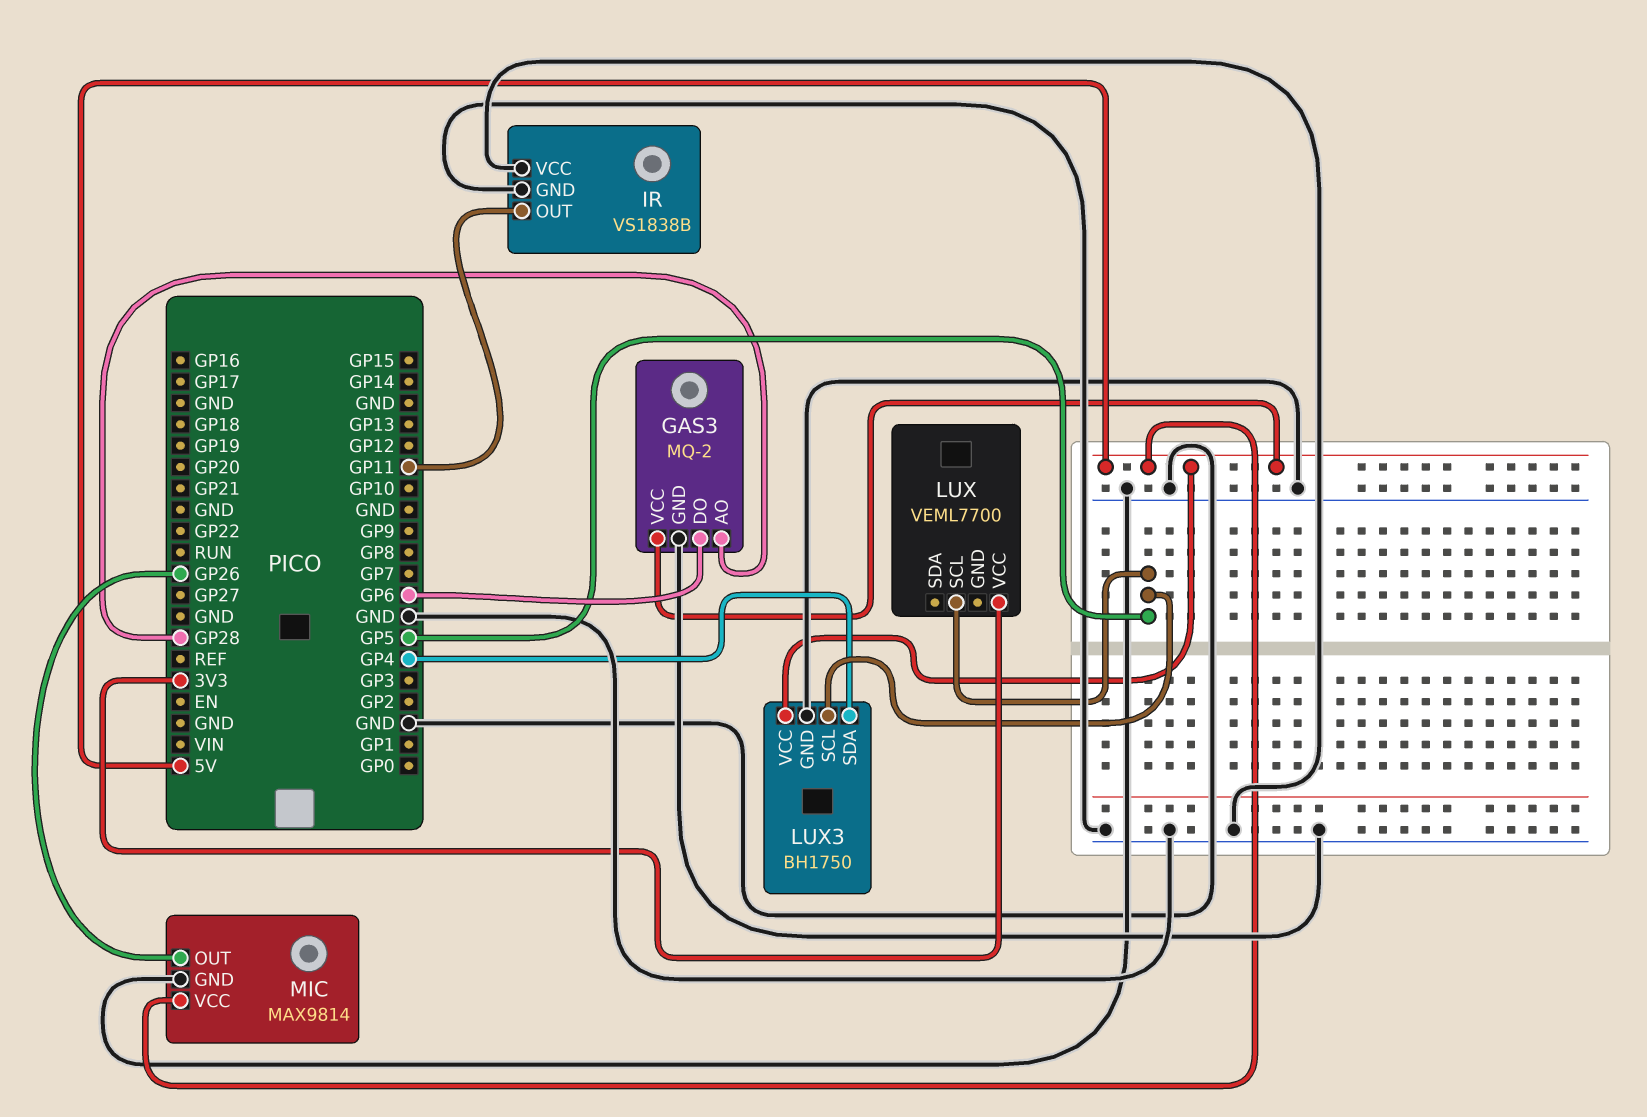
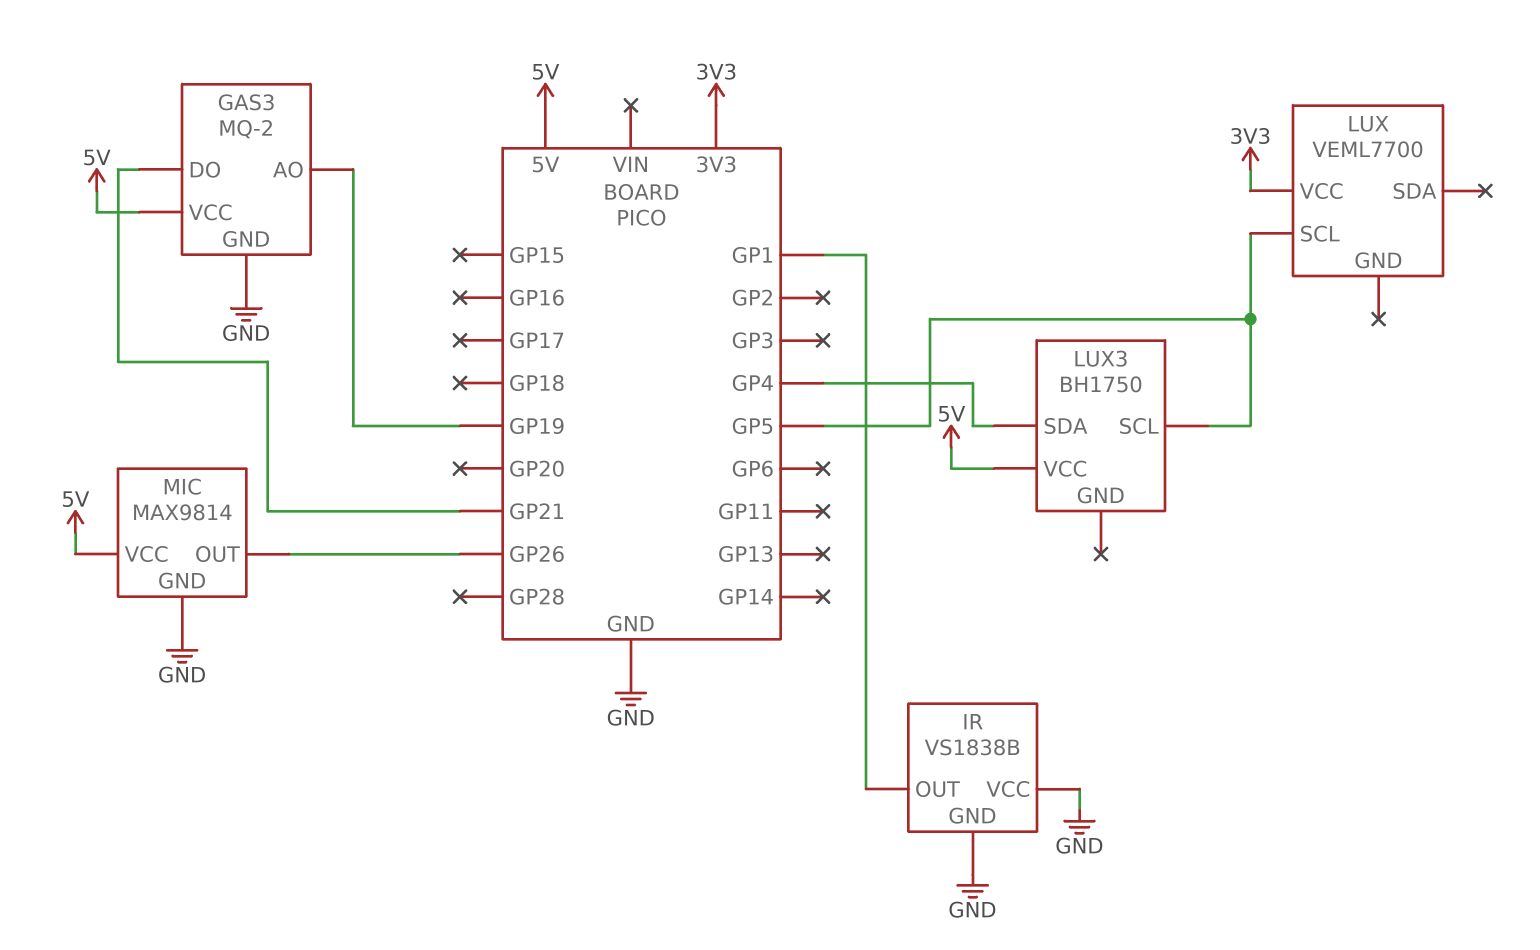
GAS3 pin AO: GP28 -> GP19
GAS3 pin DO: GP6 -> GP21
IR pin OUT: GP11 -> GP1
LUX3 pin GND: GND -> none

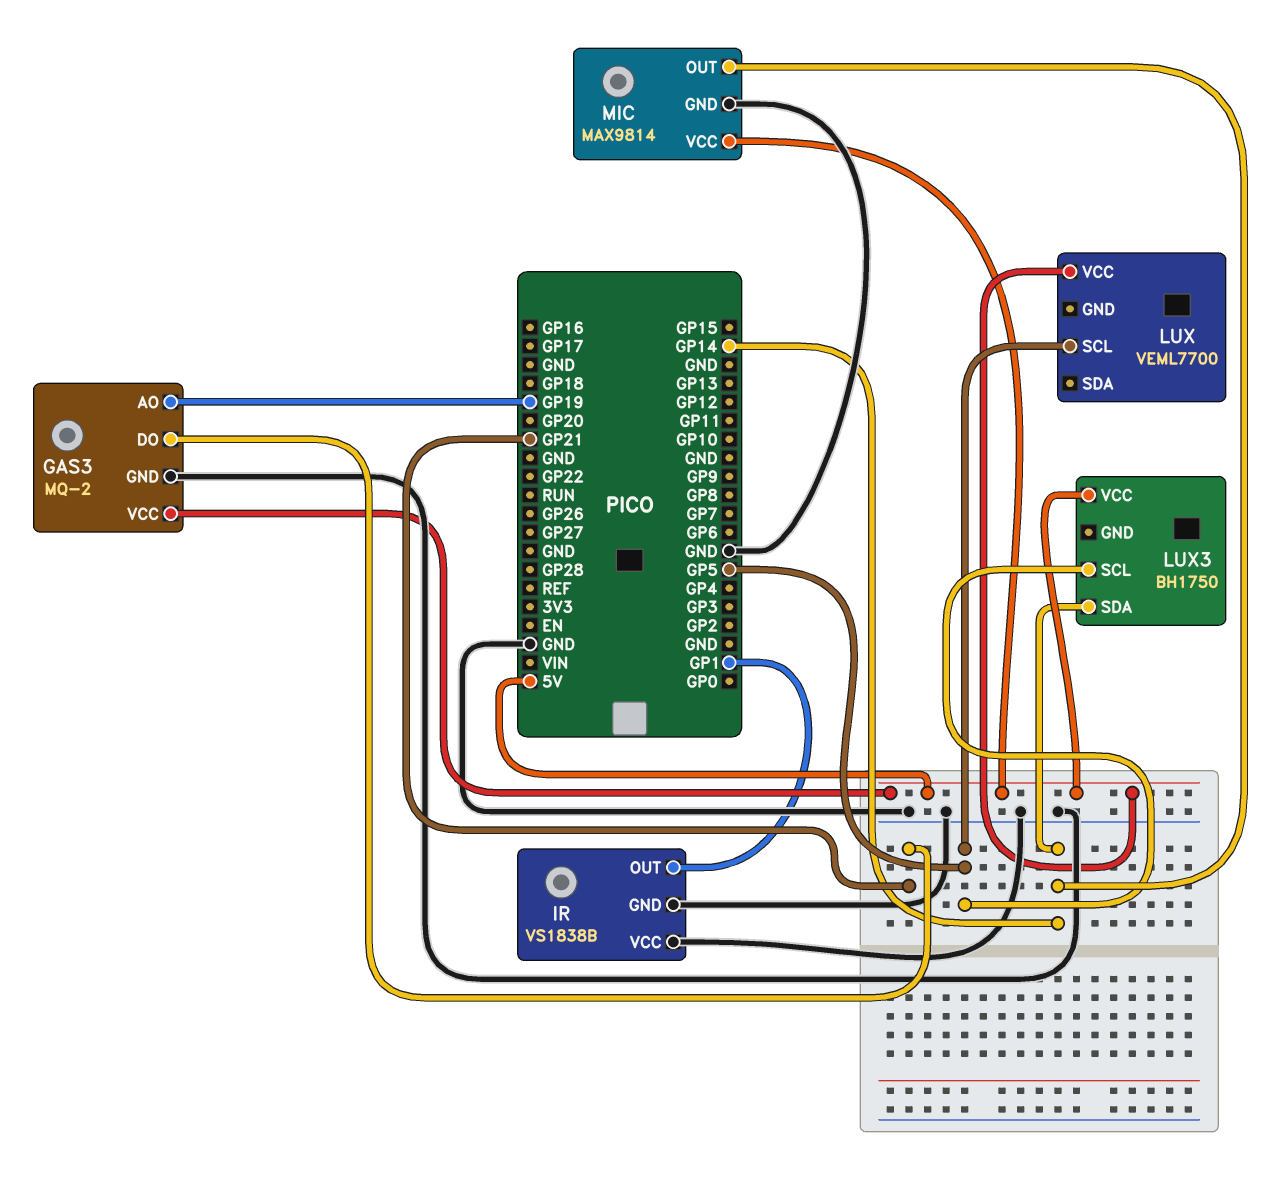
LUX pin VCC: 3V3 -> 5V
LUX3 pin SDA: GP4 -> GP14
MIC pin OUT: GP26 -> GP14

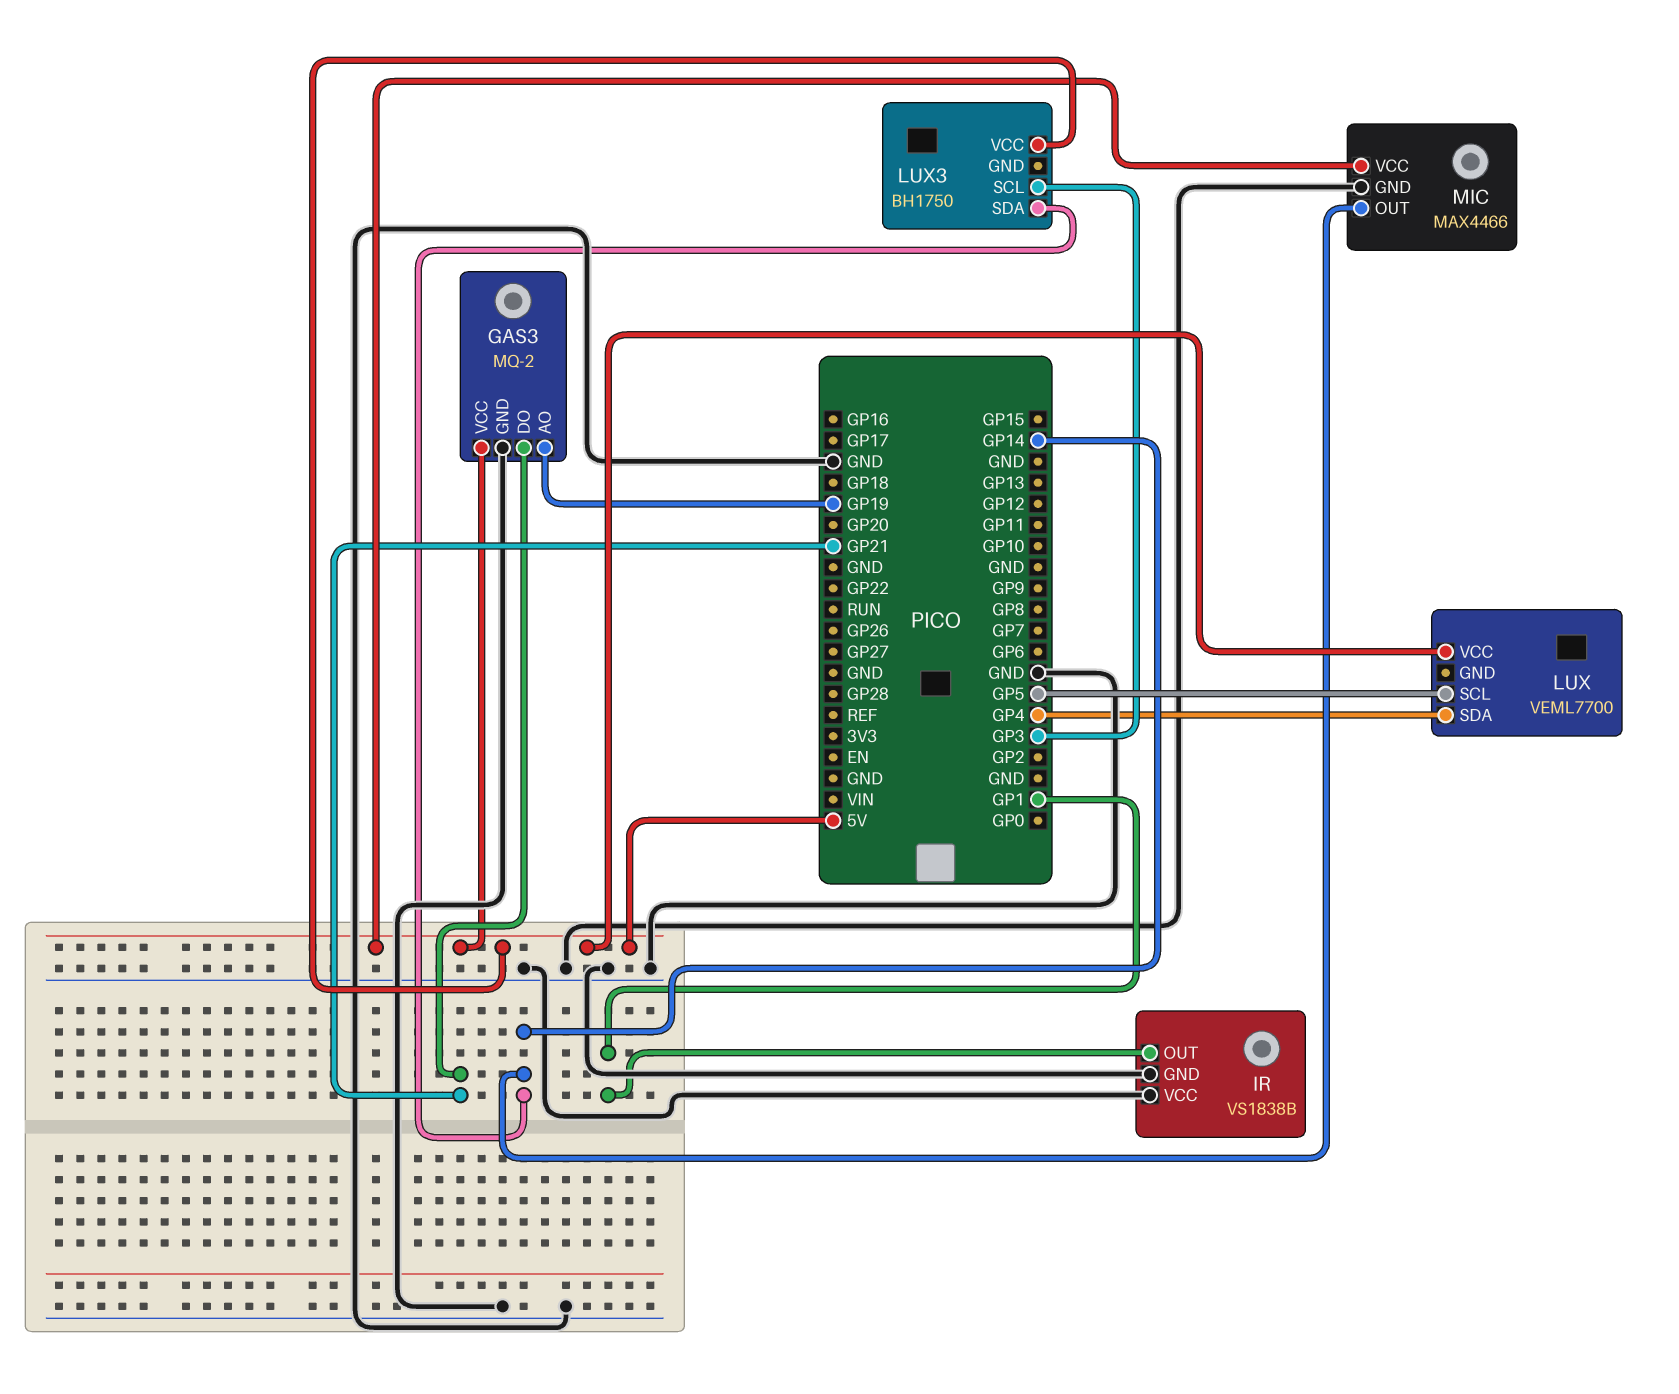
LUX pin SDA: none -> GP4
LUX3 pin SCL: GP5 -> GP3
MIC: MAX9814 -> MAX4466

